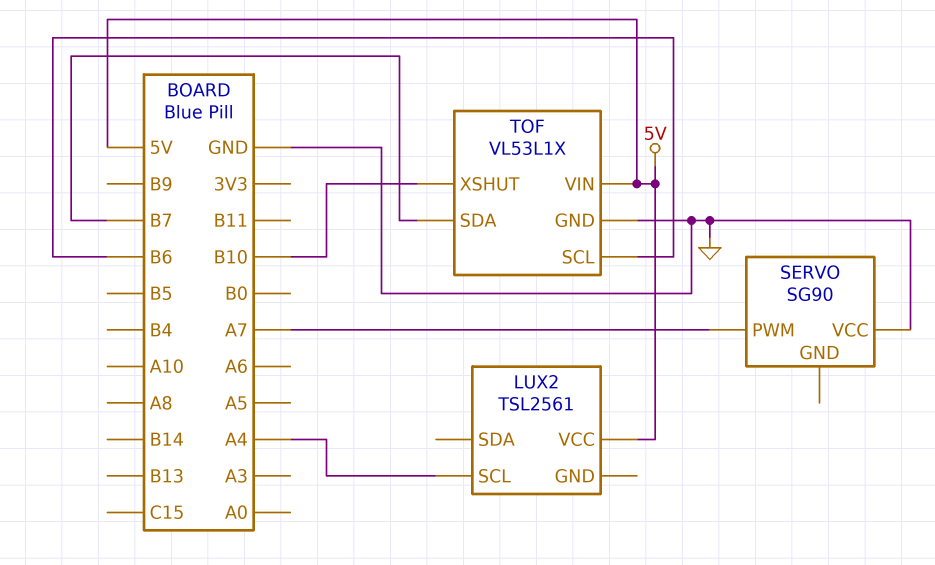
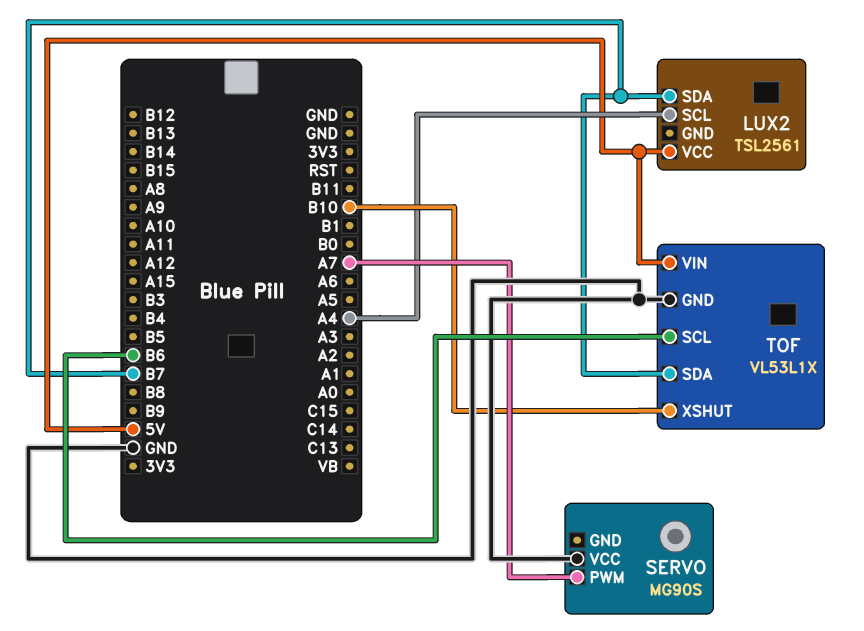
LUX2 pin SDA: none -> B7
SERVO: SG90 -> MG90S

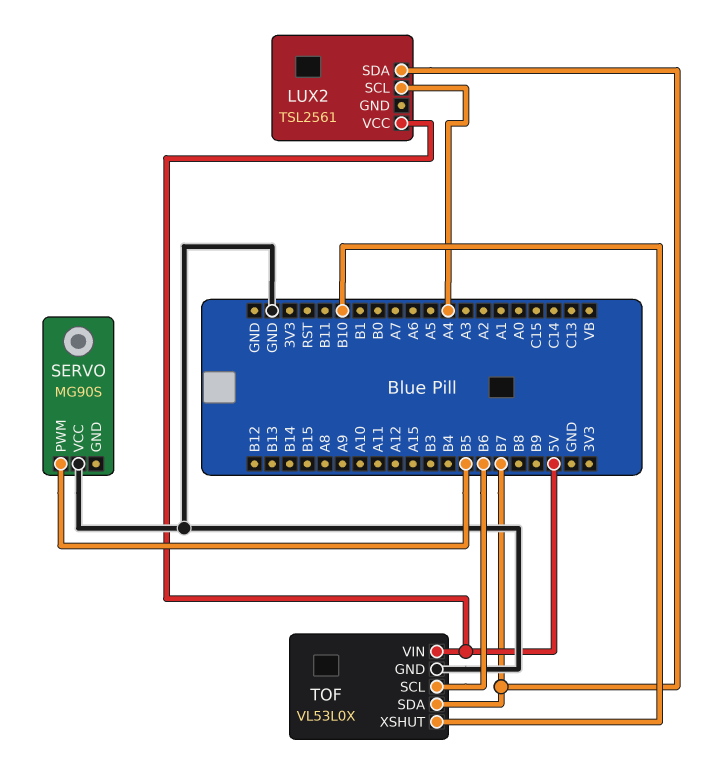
SERVO pin PWM: A7 -> B5
TOF: VL53L1X -> VL53L0X

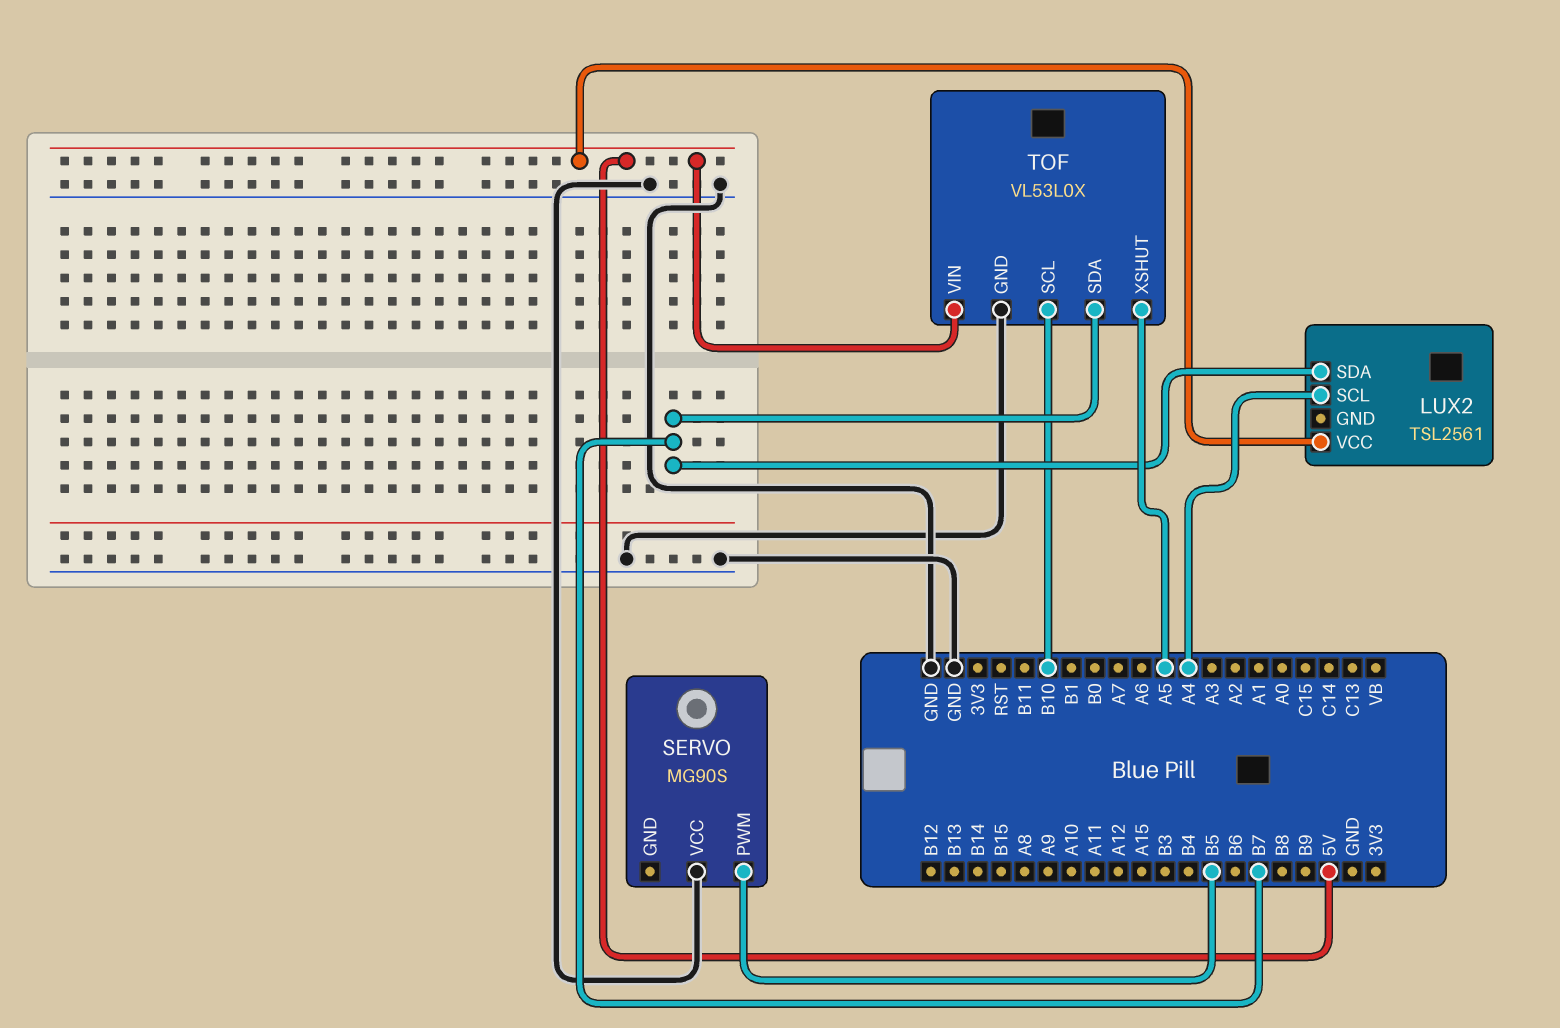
TOF pin SCL: B6 -> B10
TOF pin XSHUT: B10 -> A5

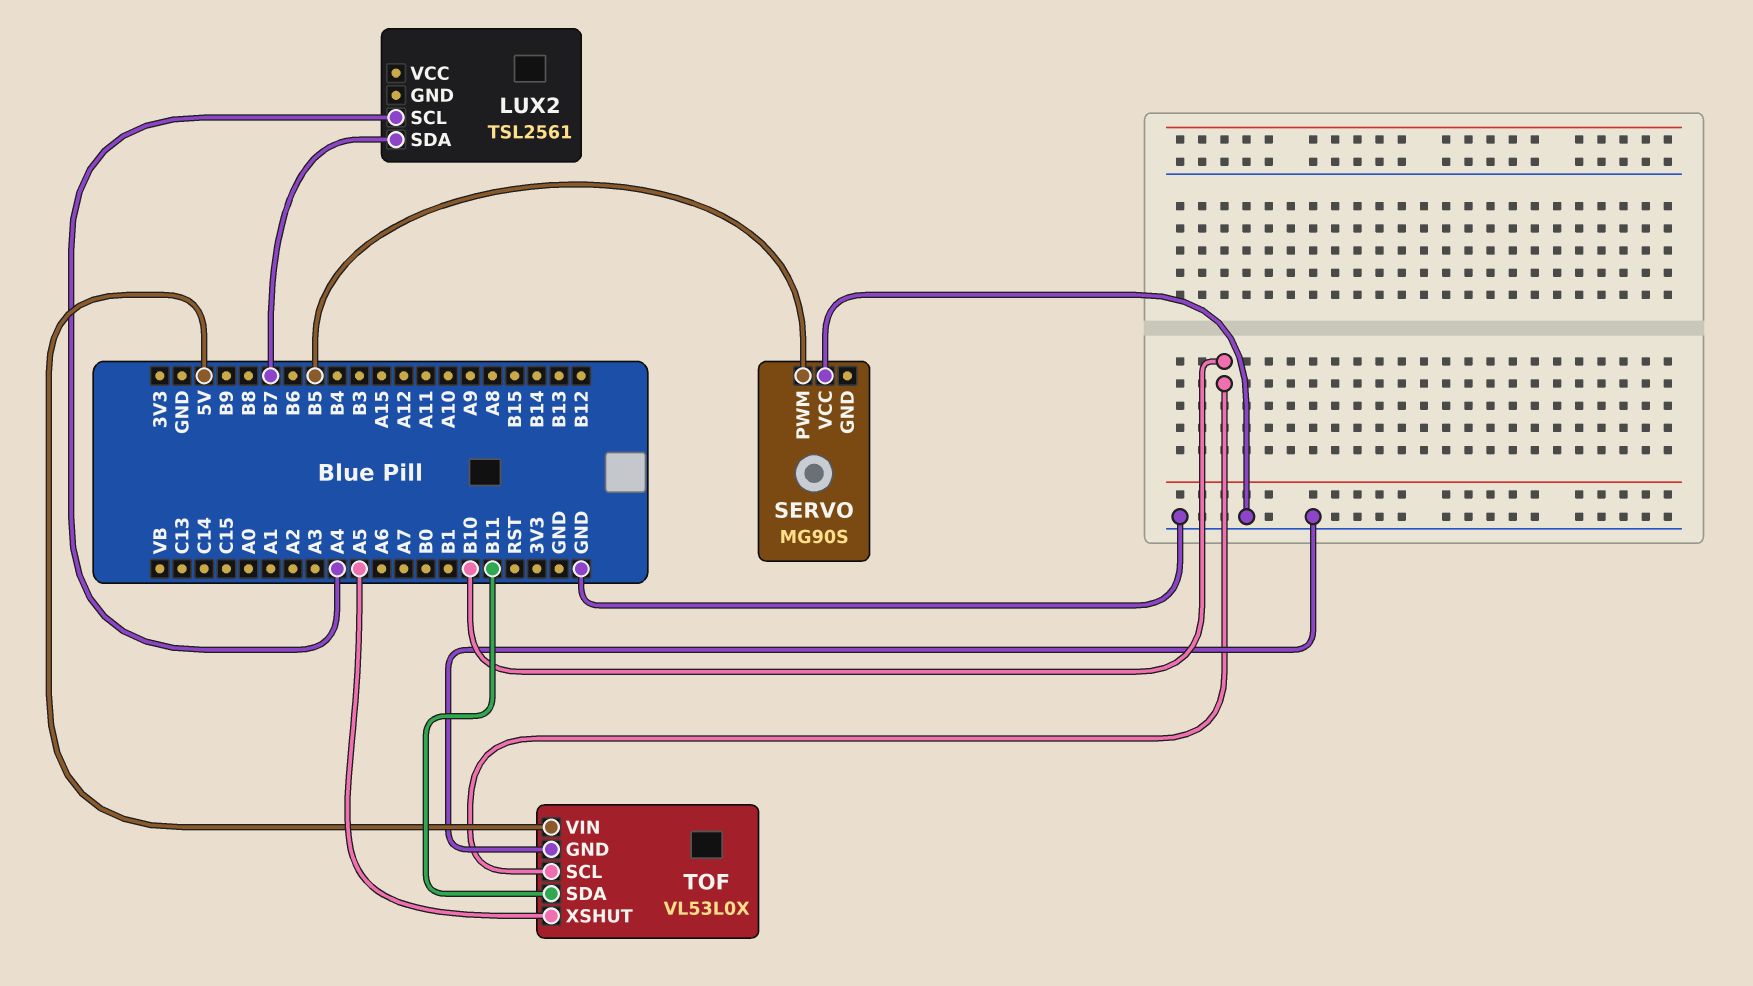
LUX2 pin VCC: 5V -> none
TOF pin SDA: B7 -> B11

